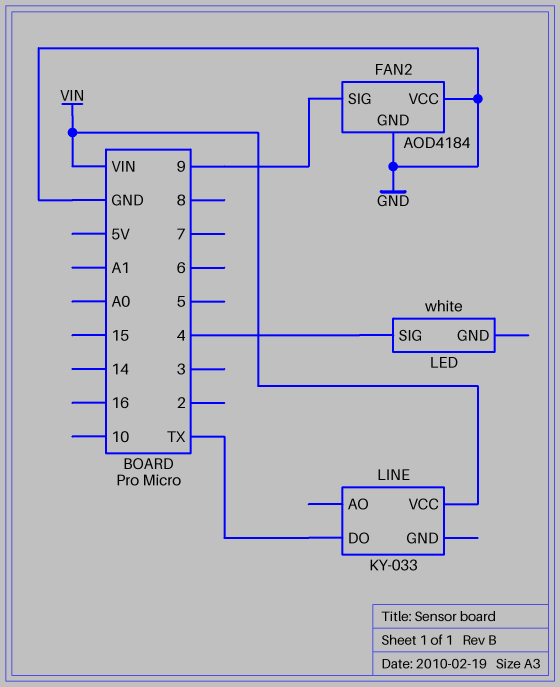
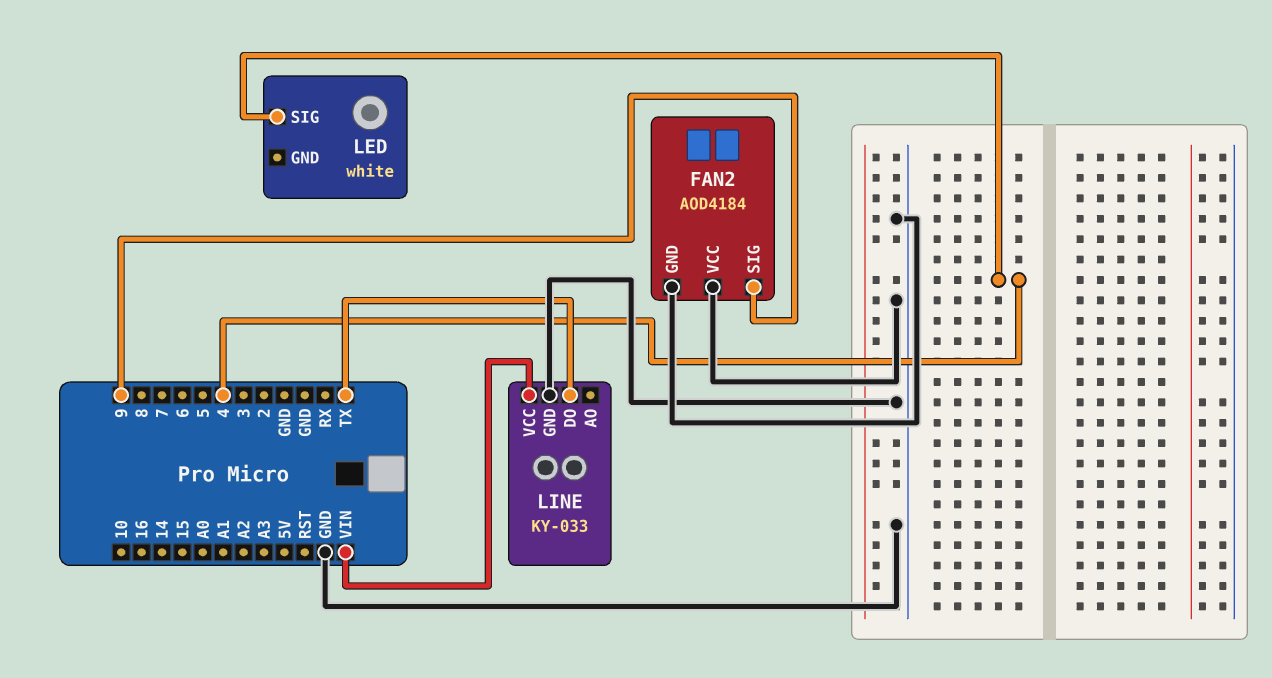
LINE pin GND: none -> GND

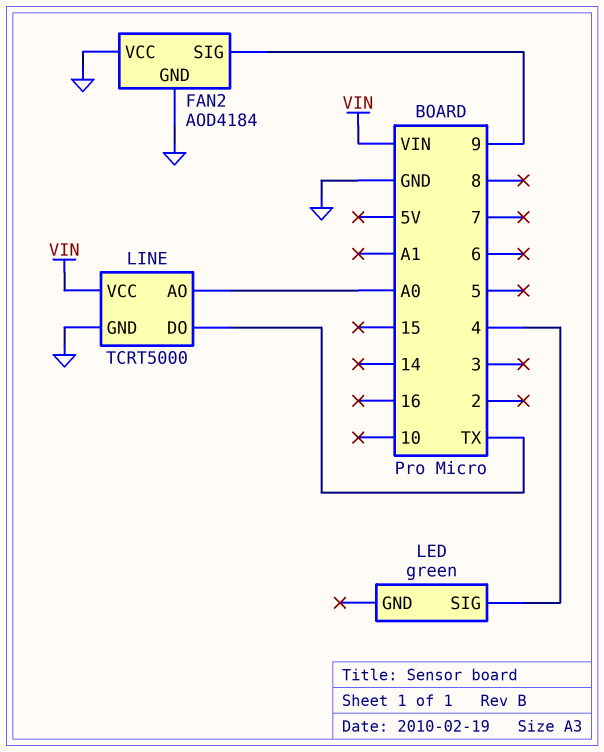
LED: white -> green
LINE: KY-033 -> TCRT5000
LINE pin AO: none -> A0

